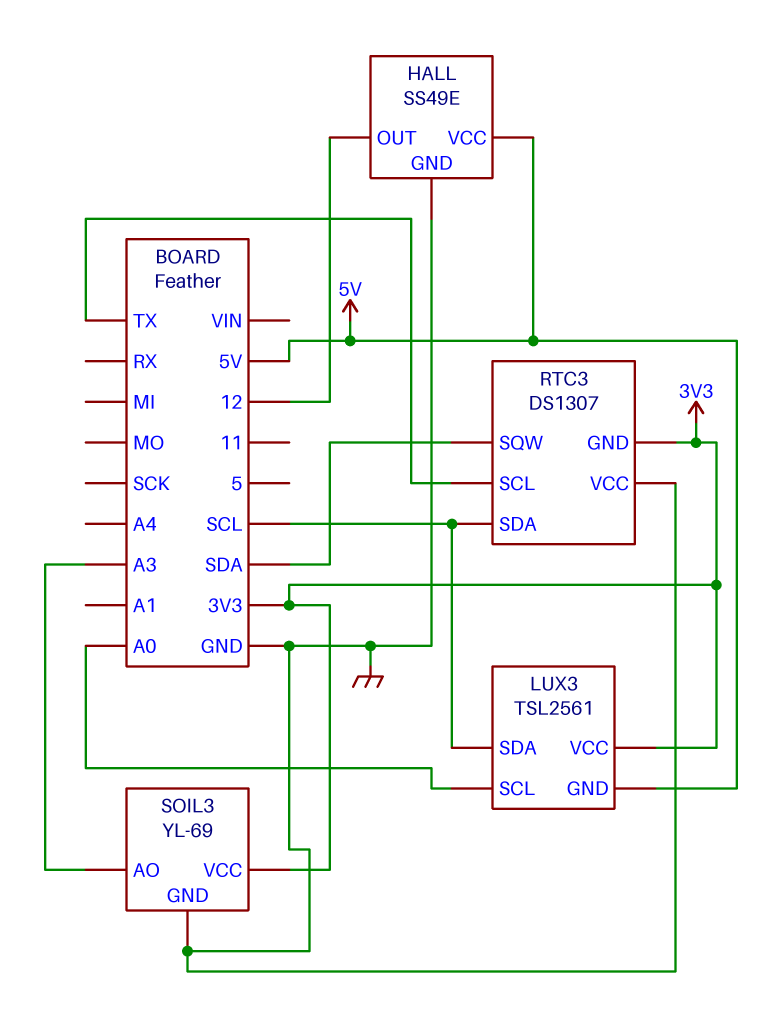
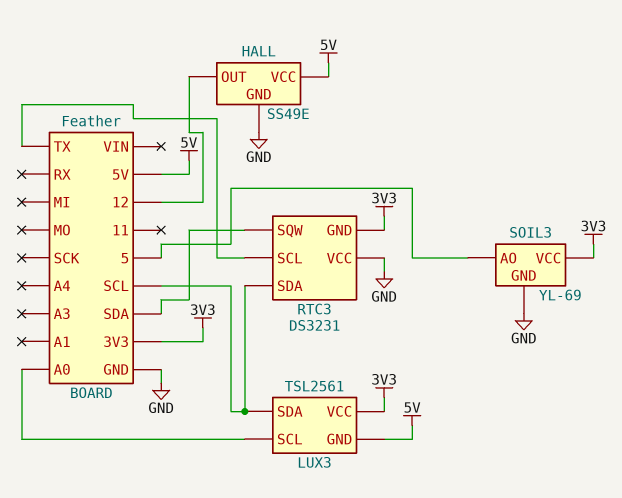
RTC3: DS1307 -> DS3231
SOIL3 pin AO: A3 -> 5

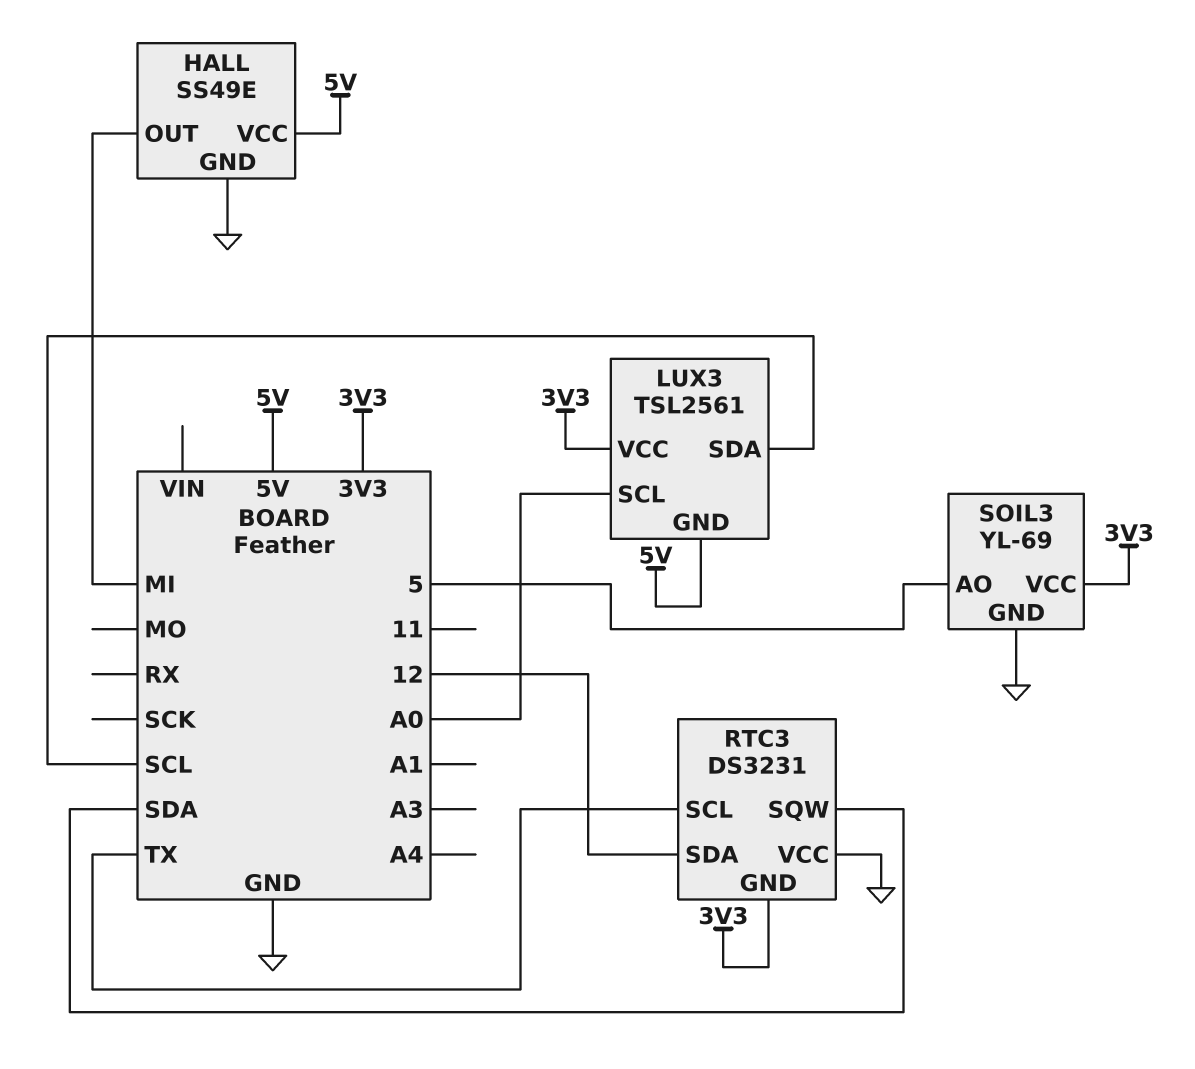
HALL pin OUT: 12 -> MI
RTC3 pin SDA: SCL -> 12

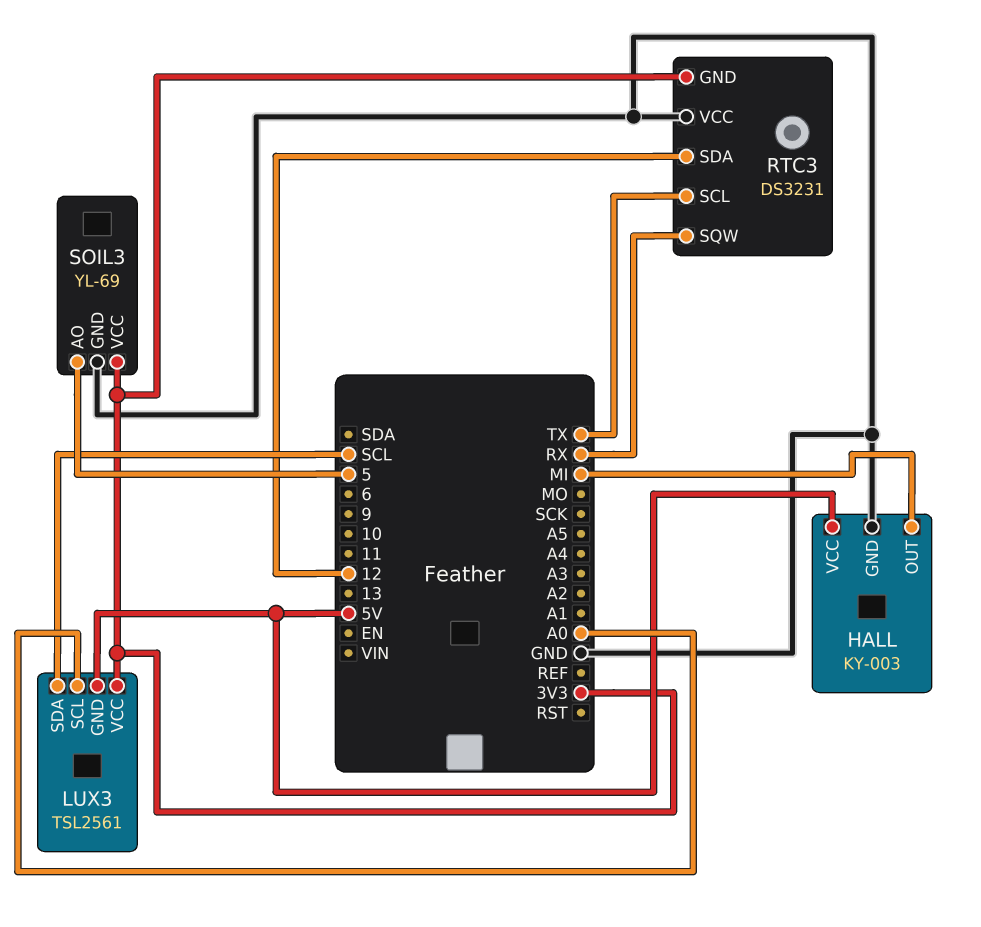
HALL: SS49E -> KY-003
RTC3 pin SQW: SDA -> RX

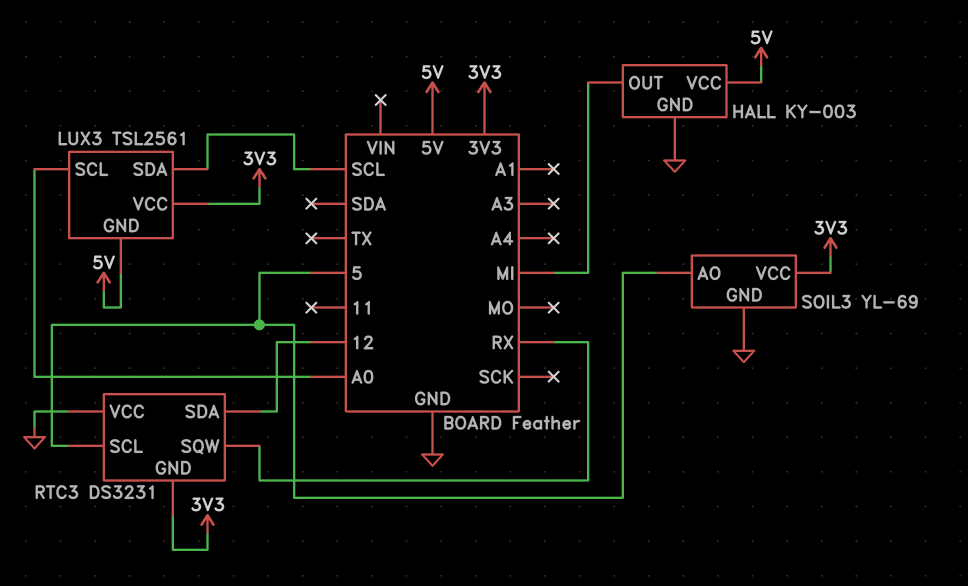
RTC3 pin SCL: TX -> 5

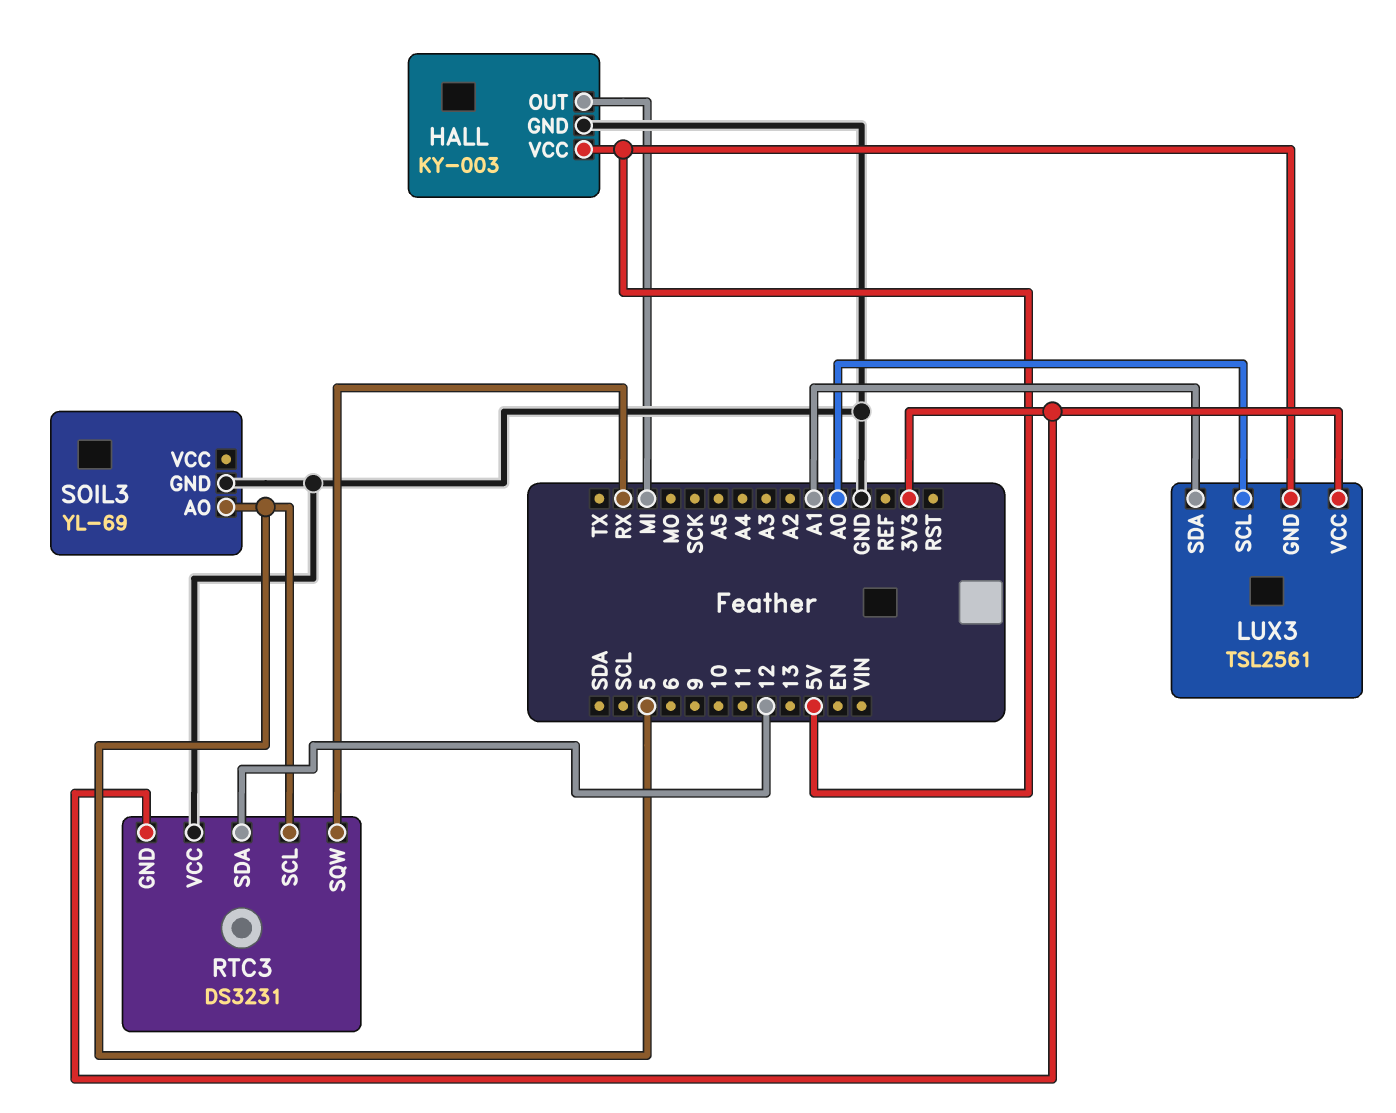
LUX3 pin SDA: SCL -> A1
SOIL3 pin VCC: 3V3 -> none

